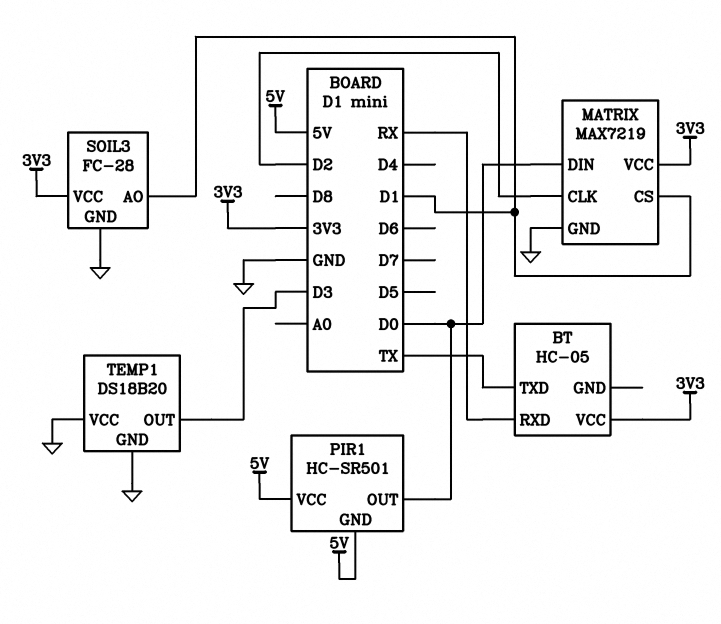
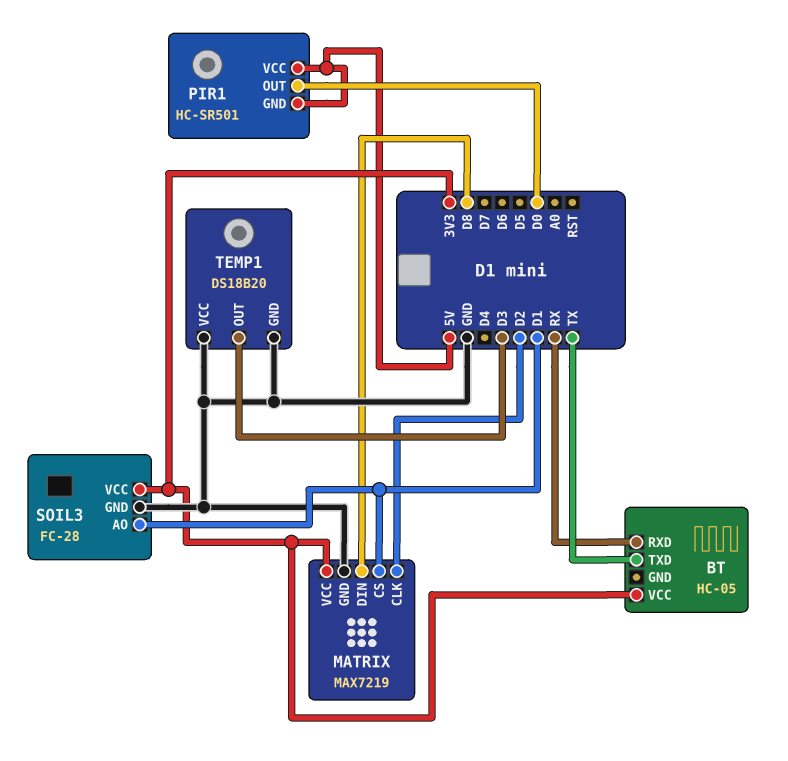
MATRIX pin DIN: D0 -> D8

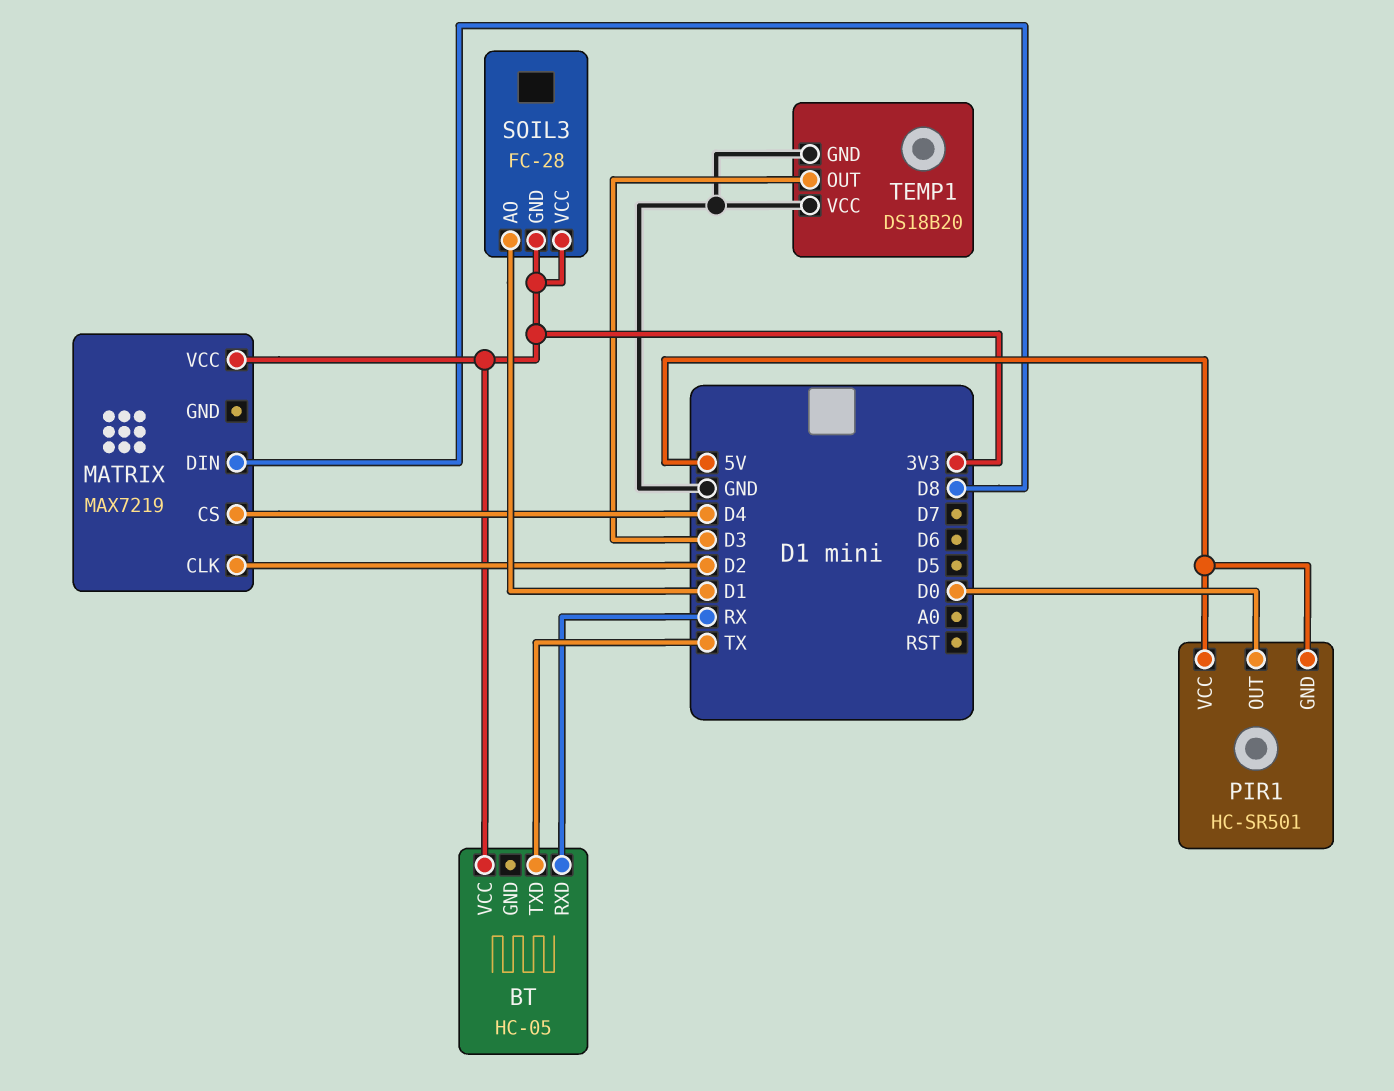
MATRIX pin CS: D1 -> D4
MATRIX pin GND: GND -> none
SOIL3 pin GND: GND -> 3V3

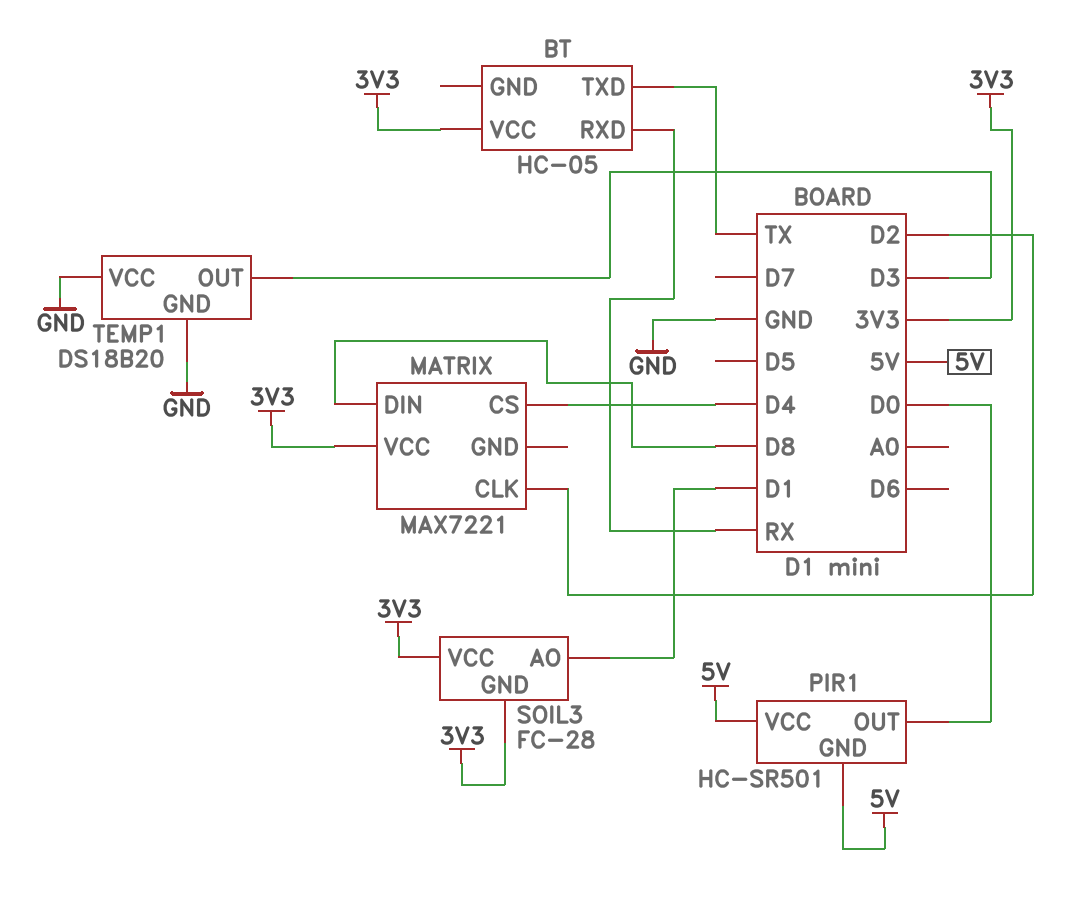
MATRIX: MAX7219 -> MAX7221

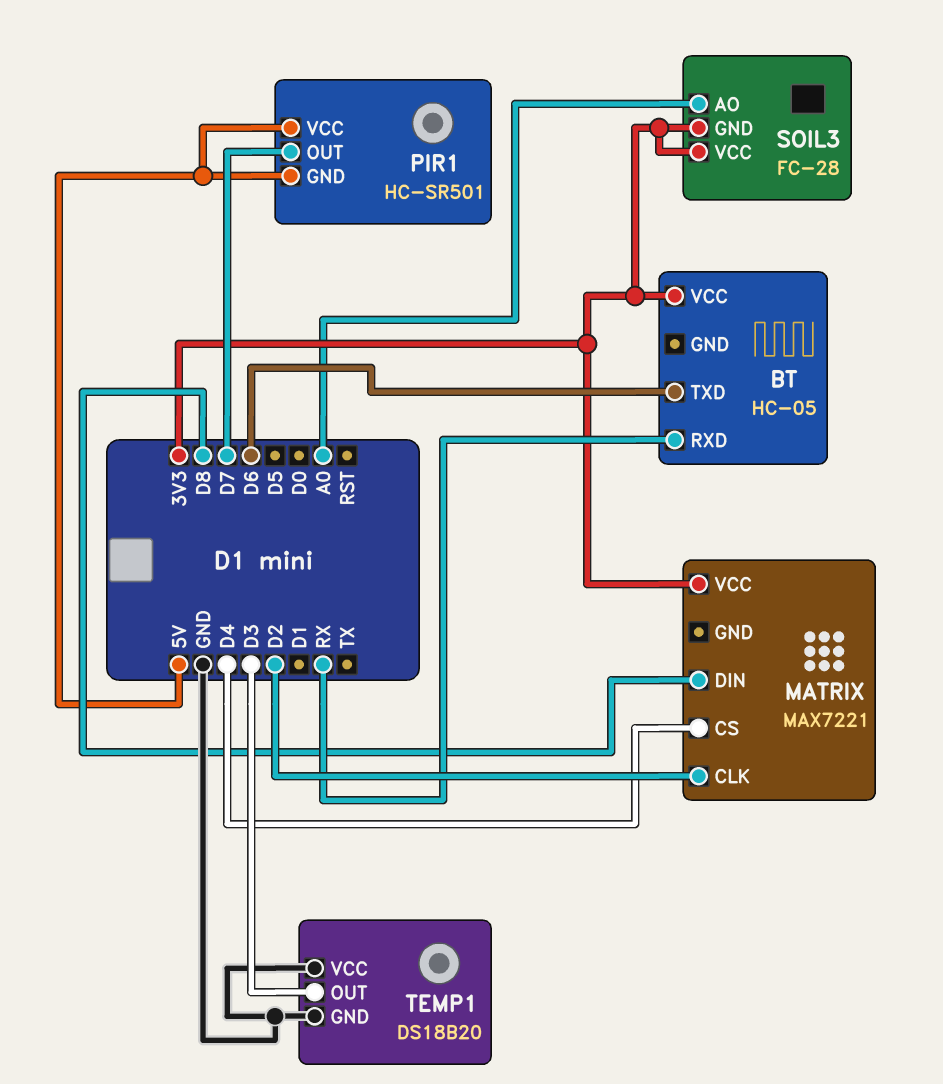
BT pin TXD: TX -> D6
PIR1 pin OUT: D0 -> D7
SOIL3 pin AO: D1 -> A0

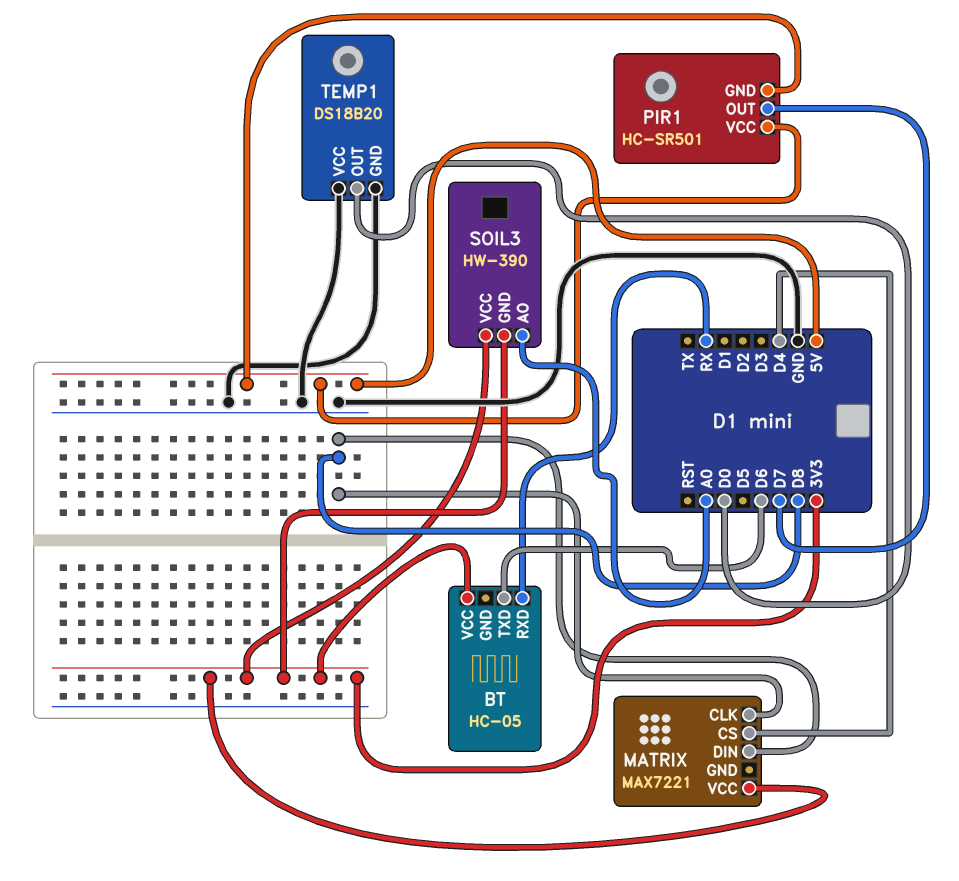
MATRIX pin CLK: D2 -> D8
SOIL3: FC-28 -> HW-390
TEMP1 pin OUT: D3 -> D0

